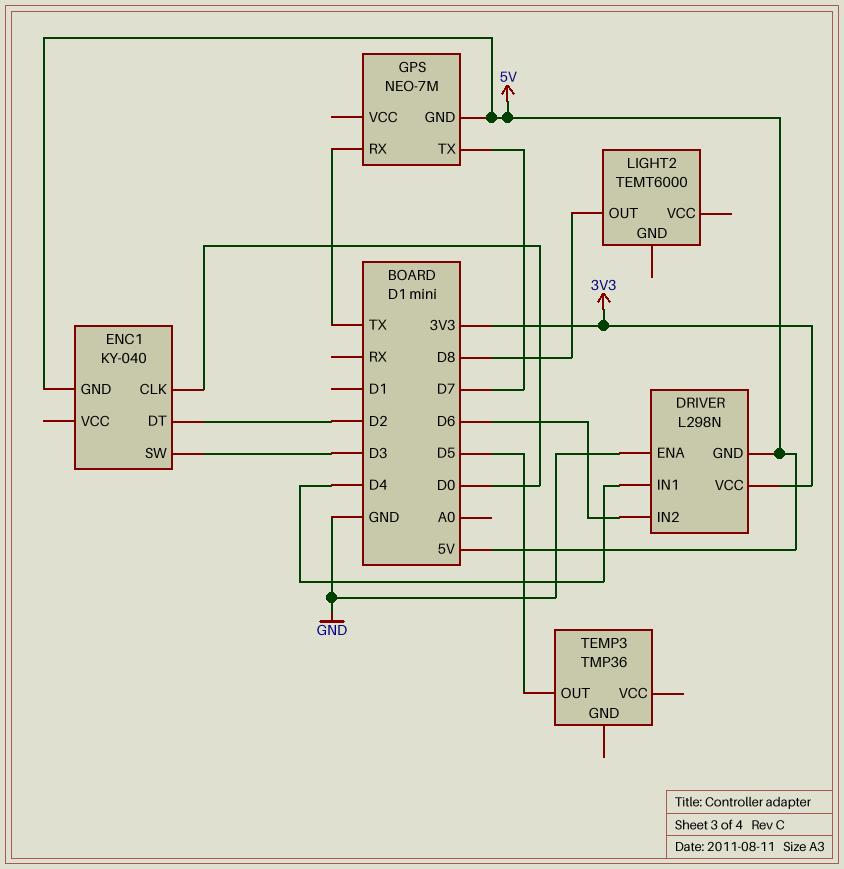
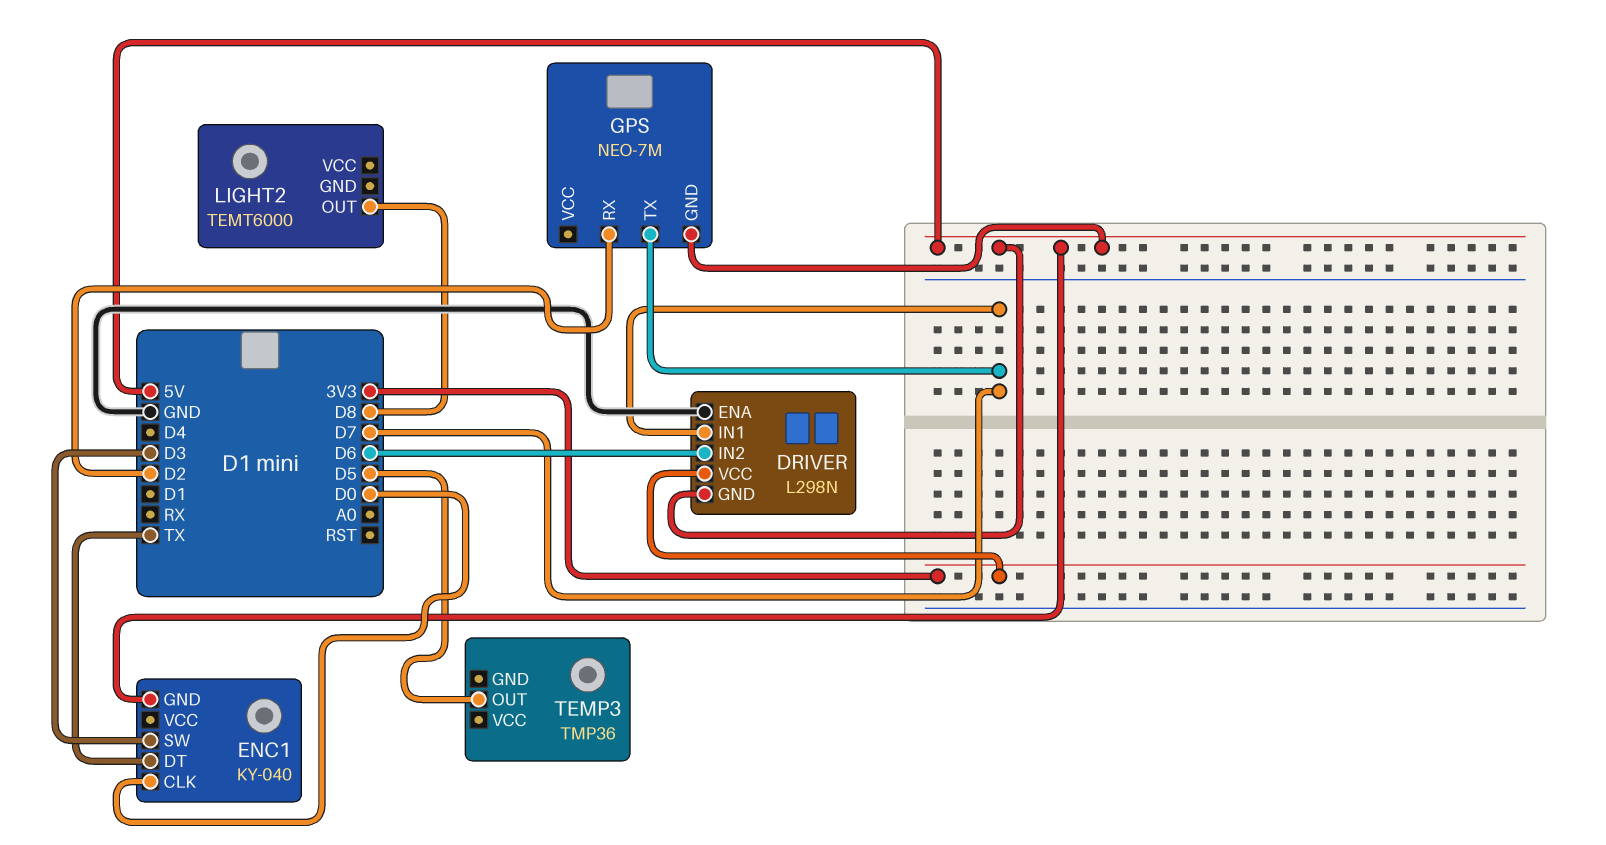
DRIVER pin IN1: D4 -> D7
ENC1 pin DT: D2 -> TX
GPS pin RX: TX -> D2

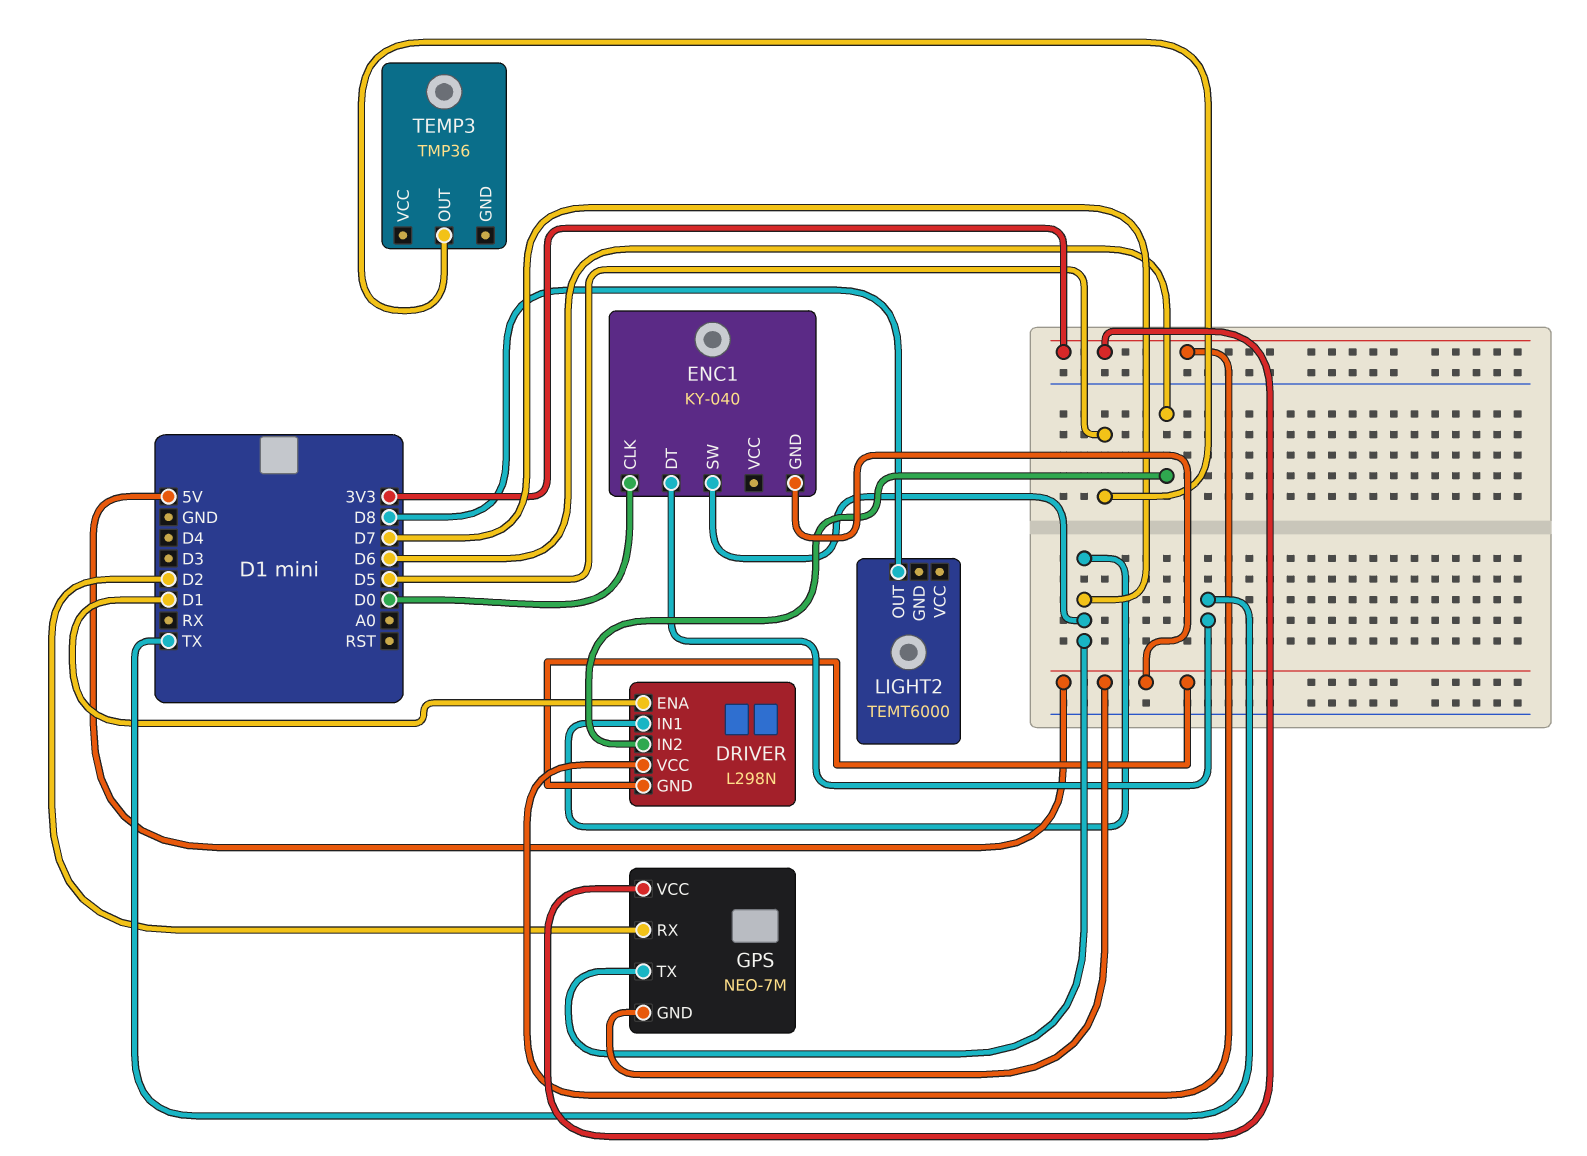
DRIVER pin ENA: GND -> D1
ENC1 pin SW: D3 -> D7
GPS pin VCC: none -> 3V3

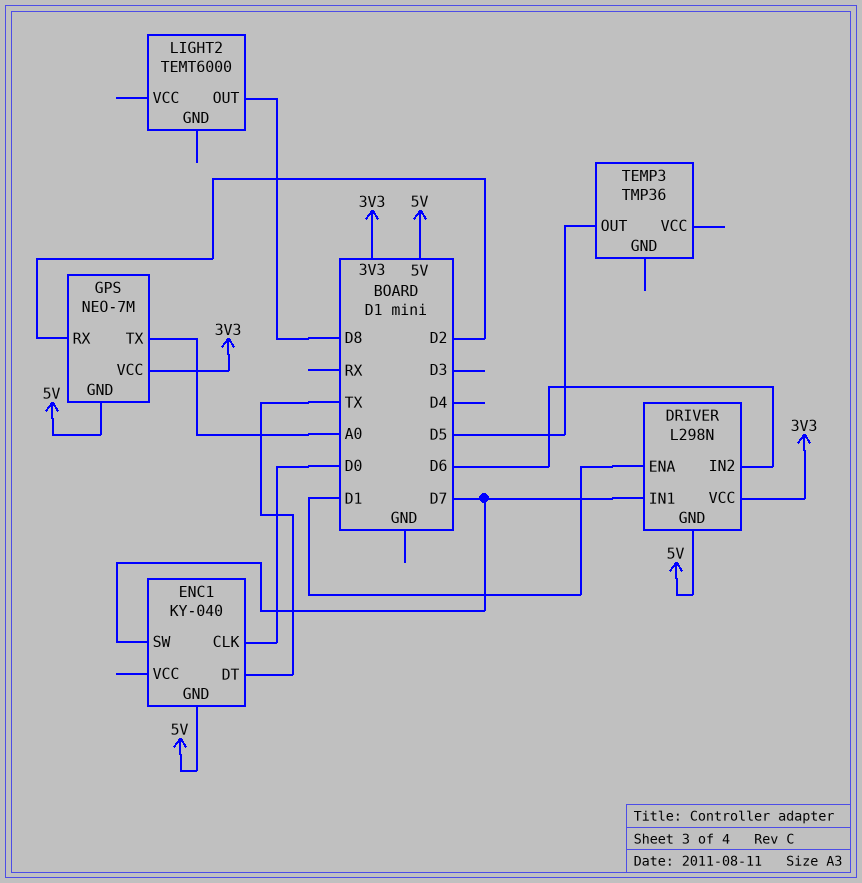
GPS pin TX: D7 -> A0

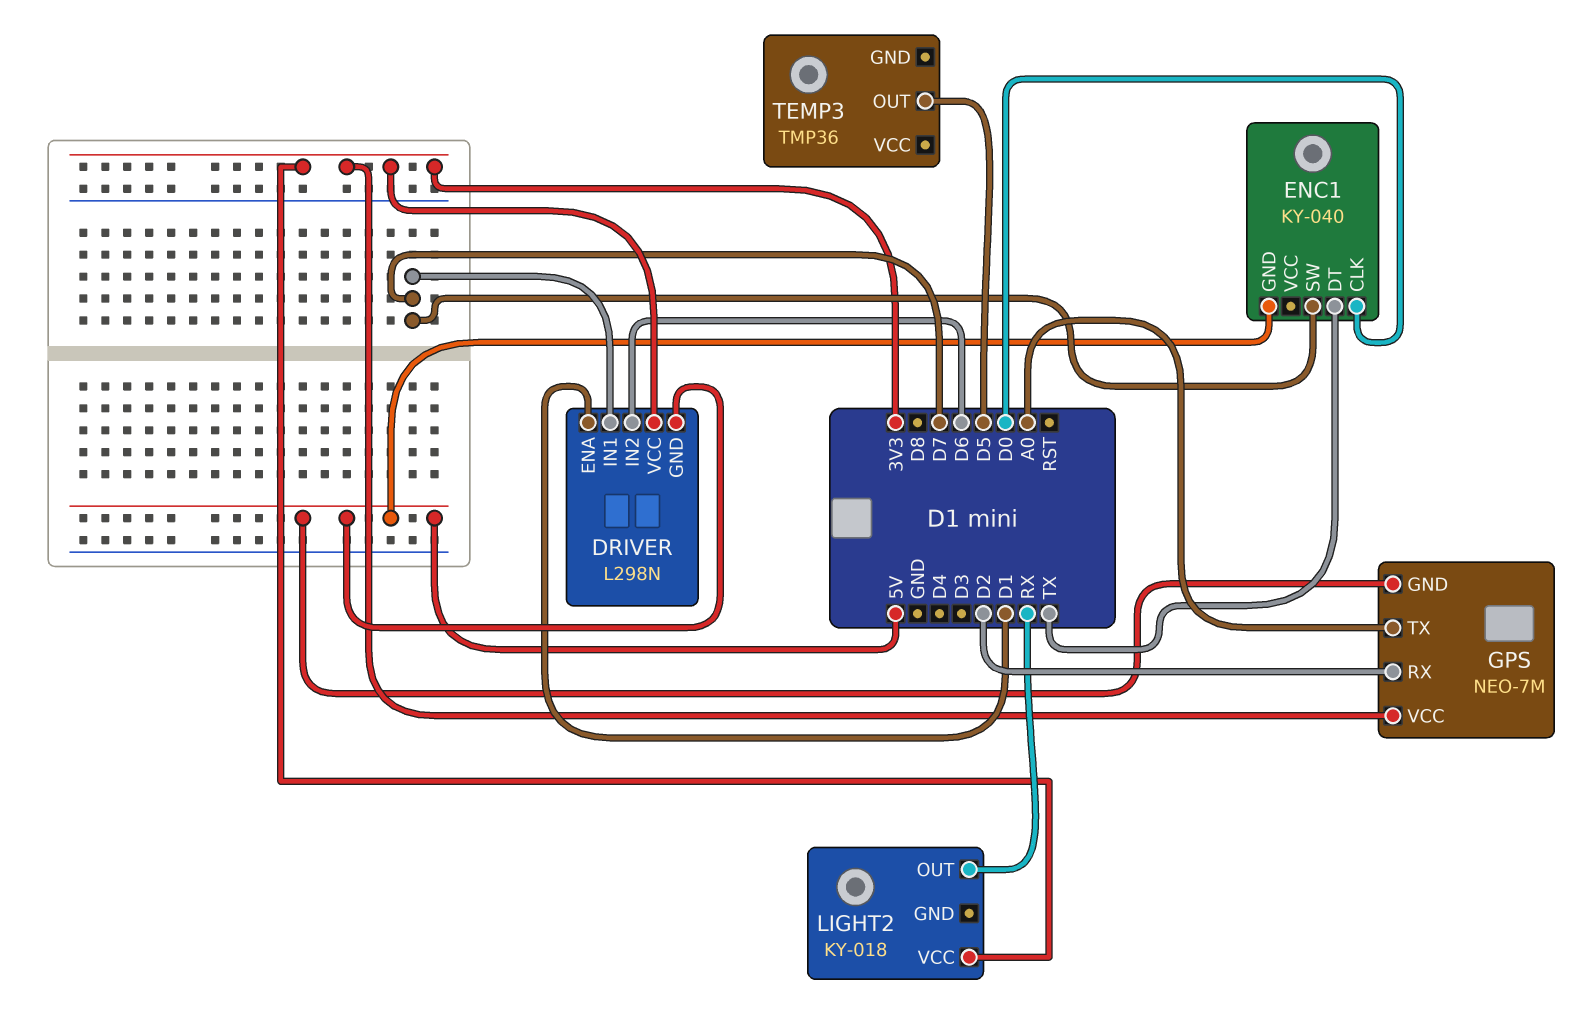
LIGHT2: TEMT6000 -> KY-018
LIGHT2 pin OUT: D8 -> RX
LIGHT2 pin VCC: none -> 3V3

